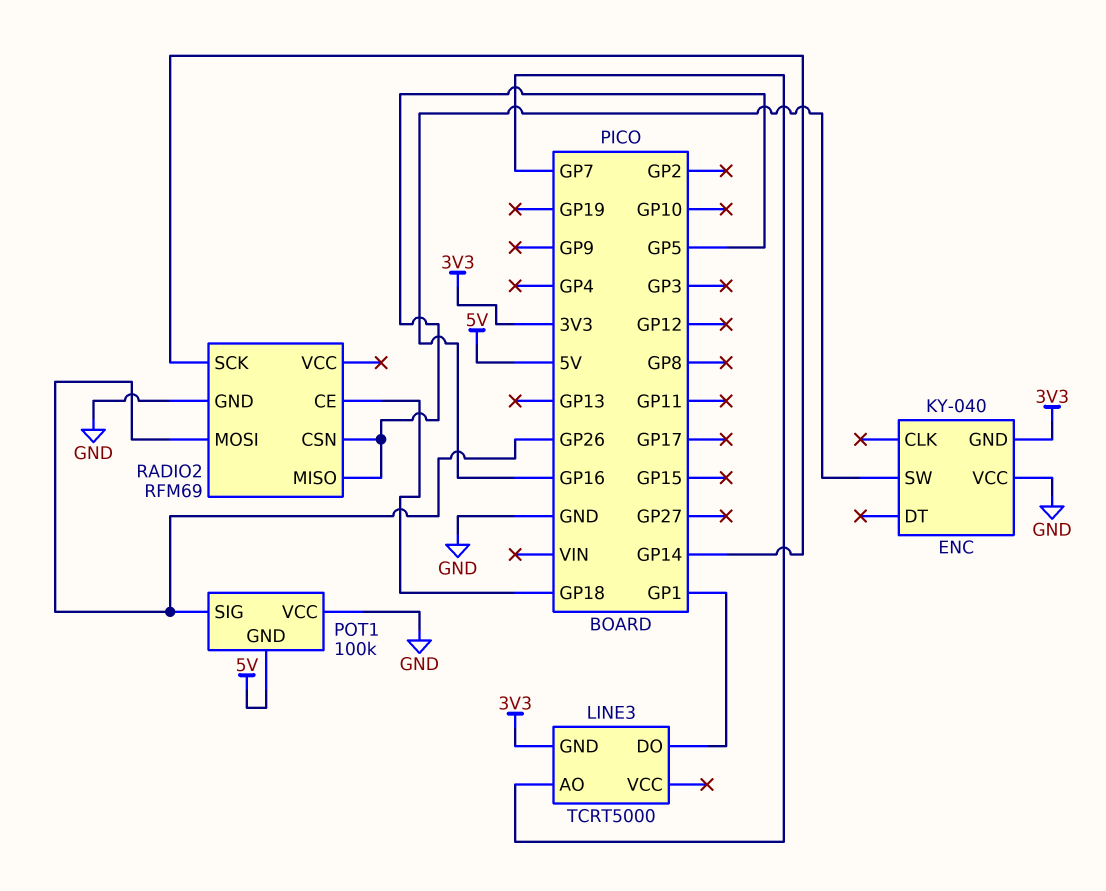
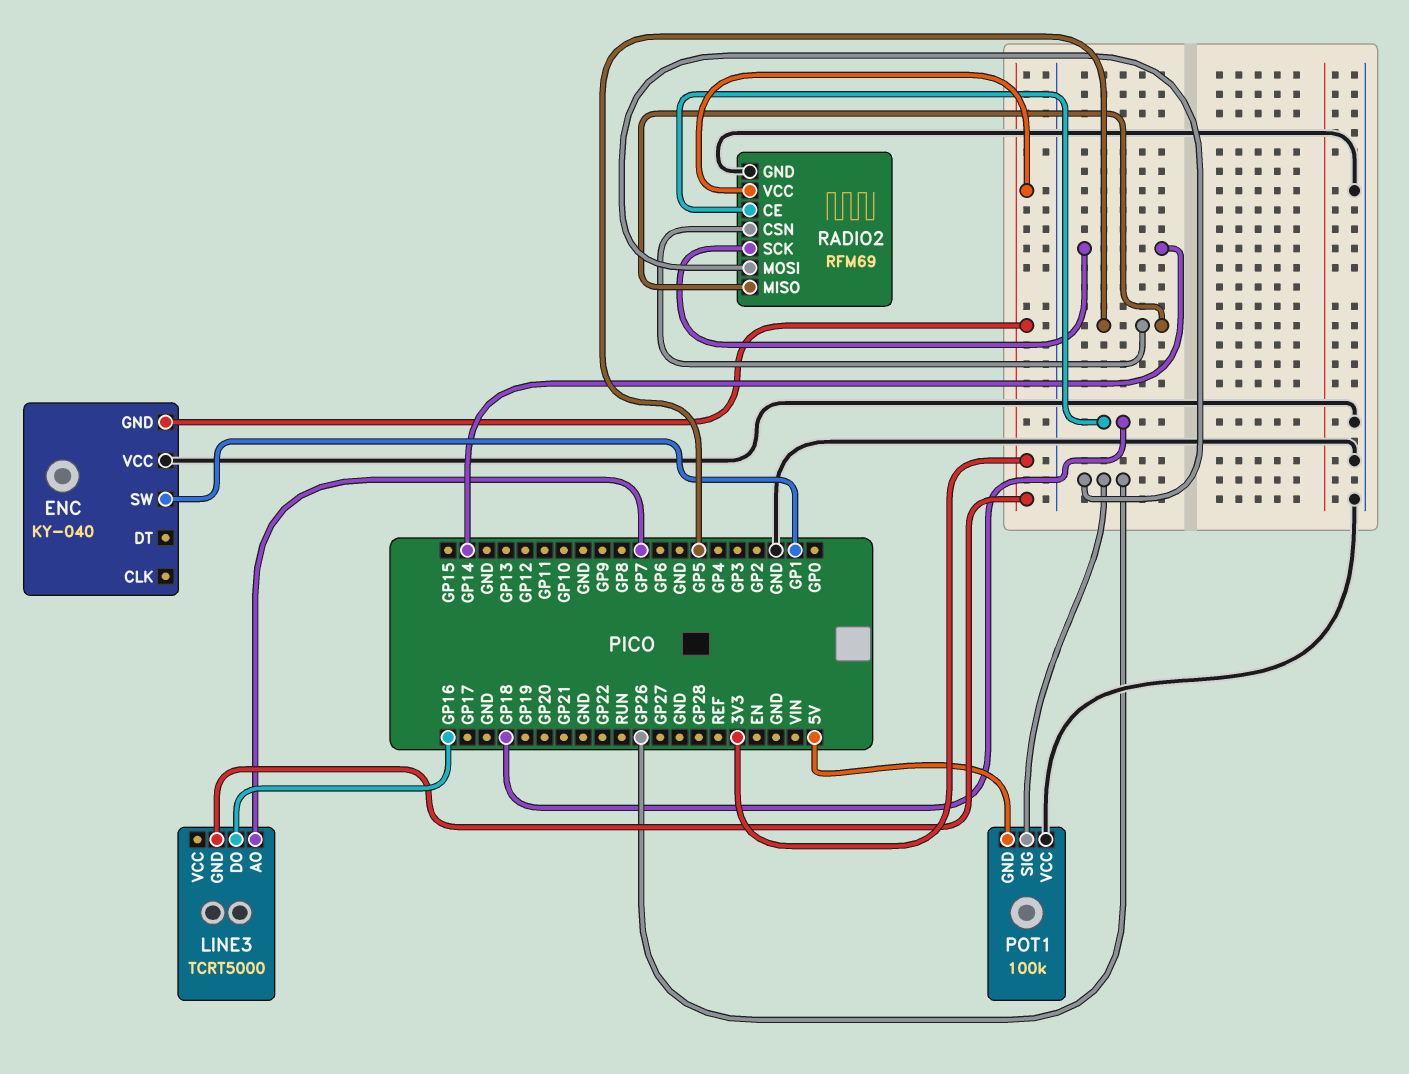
ENC pin SW: GP16 -> GP1
LINE3 pin DO: GP1 -> GP16
RADIO2 pin VCC: none -> 3V3

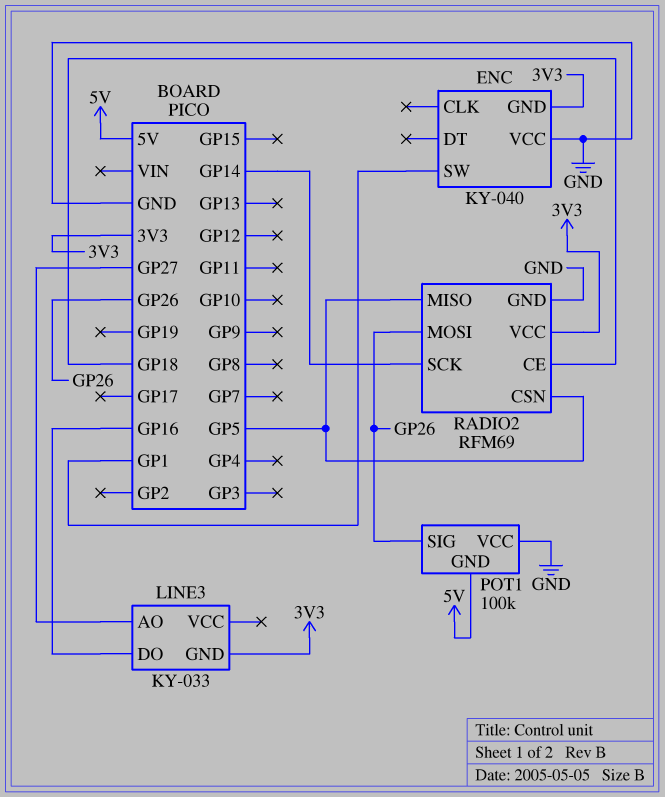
LINE3: TCRT5000 -> KY-033
LINE3 pin AO: GP7 -> GP27

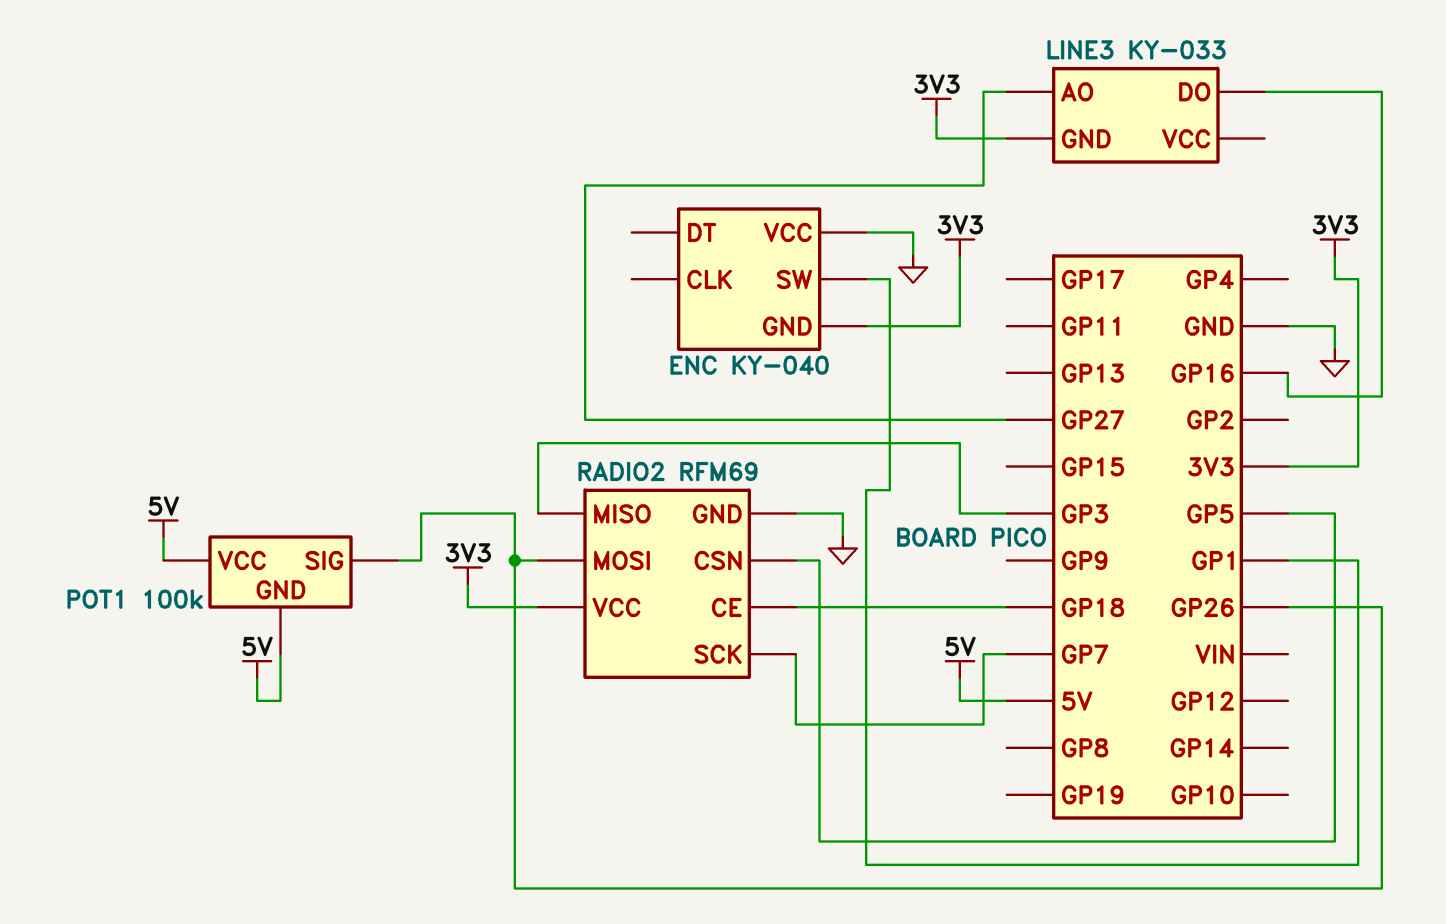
POT1 pin VCC: GND -> 5V
RADIO2 pin MISO: GP5 -> GP3
RADIO2 pin SCK: GP14 -> GP7

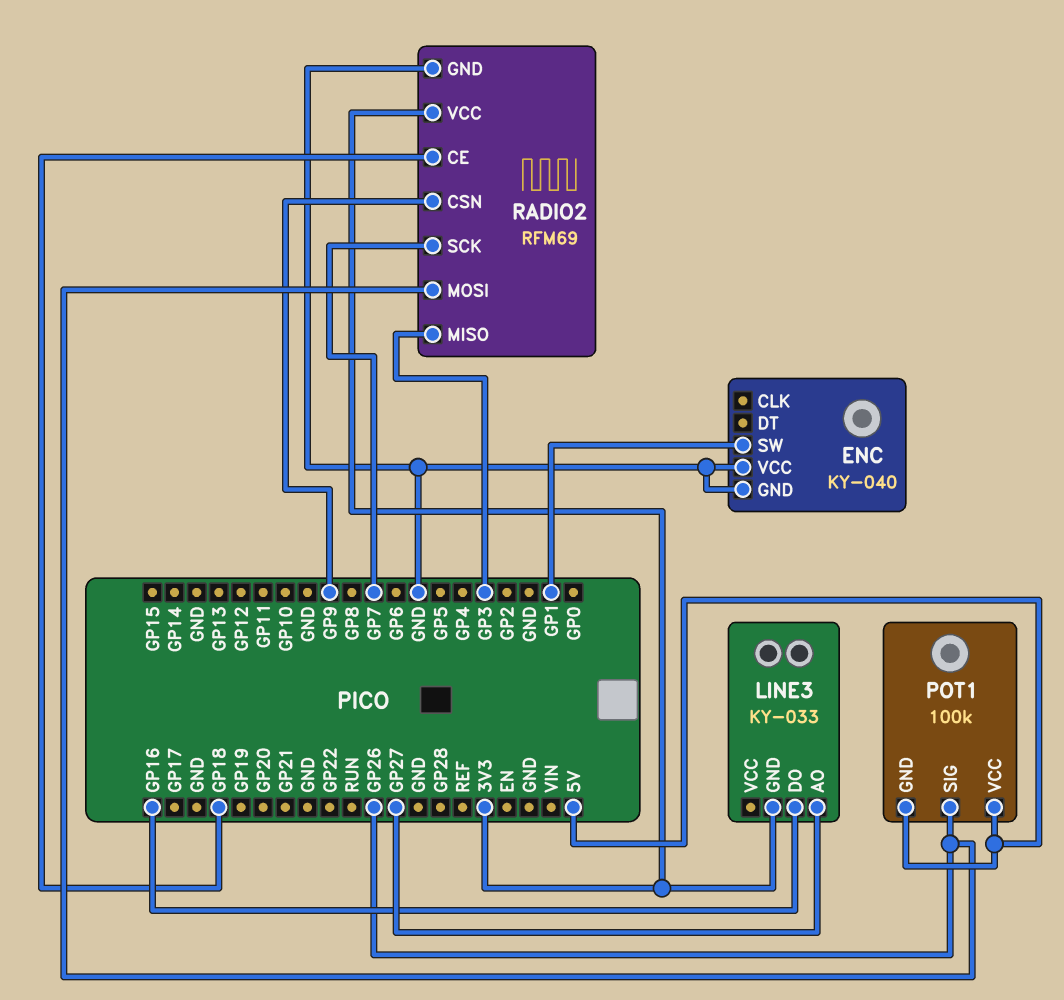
ENC pin GND: 3V3 -> GND
RADIO2 pin CSN: GP5 -> GP9

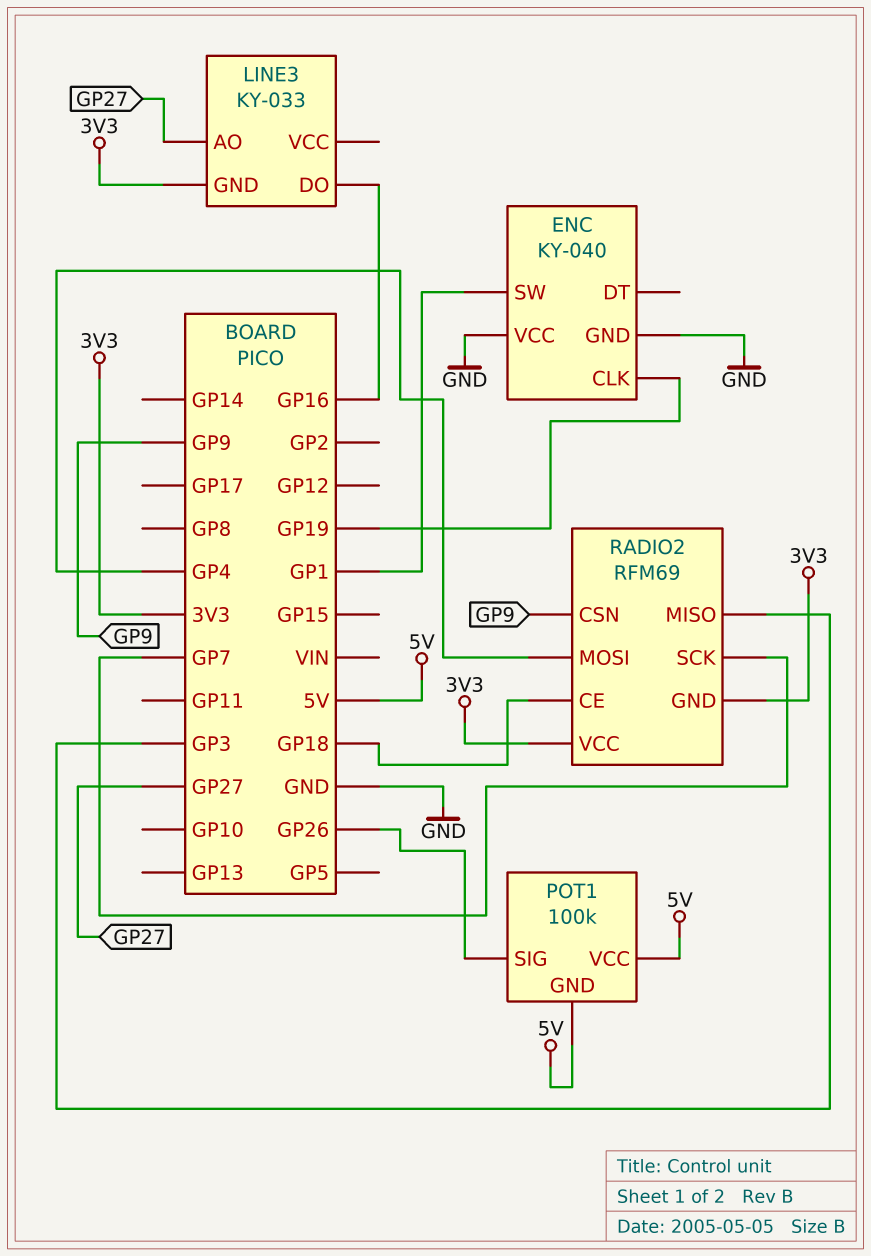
ENC pin CLK: none -> GP19
RADIO2 pin GND: GND -> 3V3
RADIO2 pin MOSI: GP26 -> GP4

